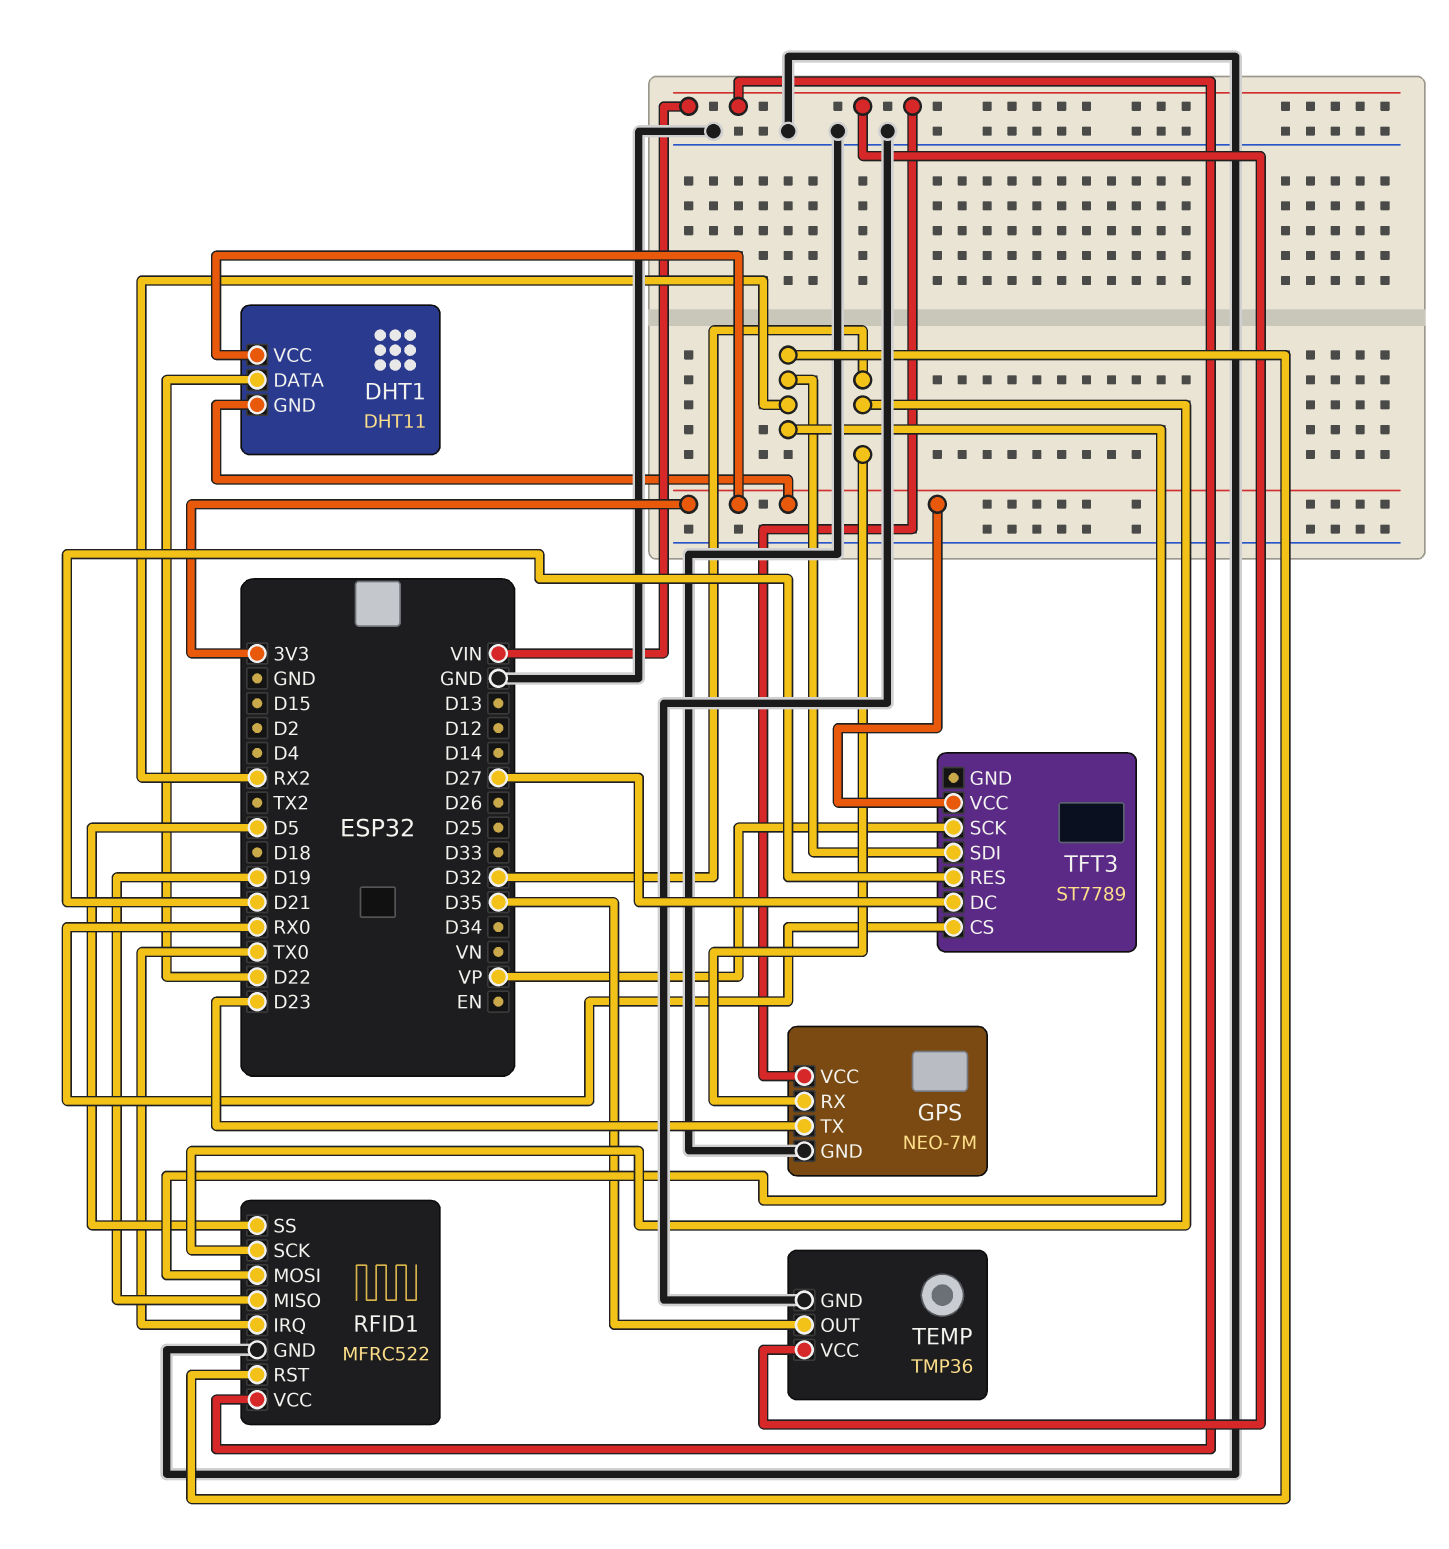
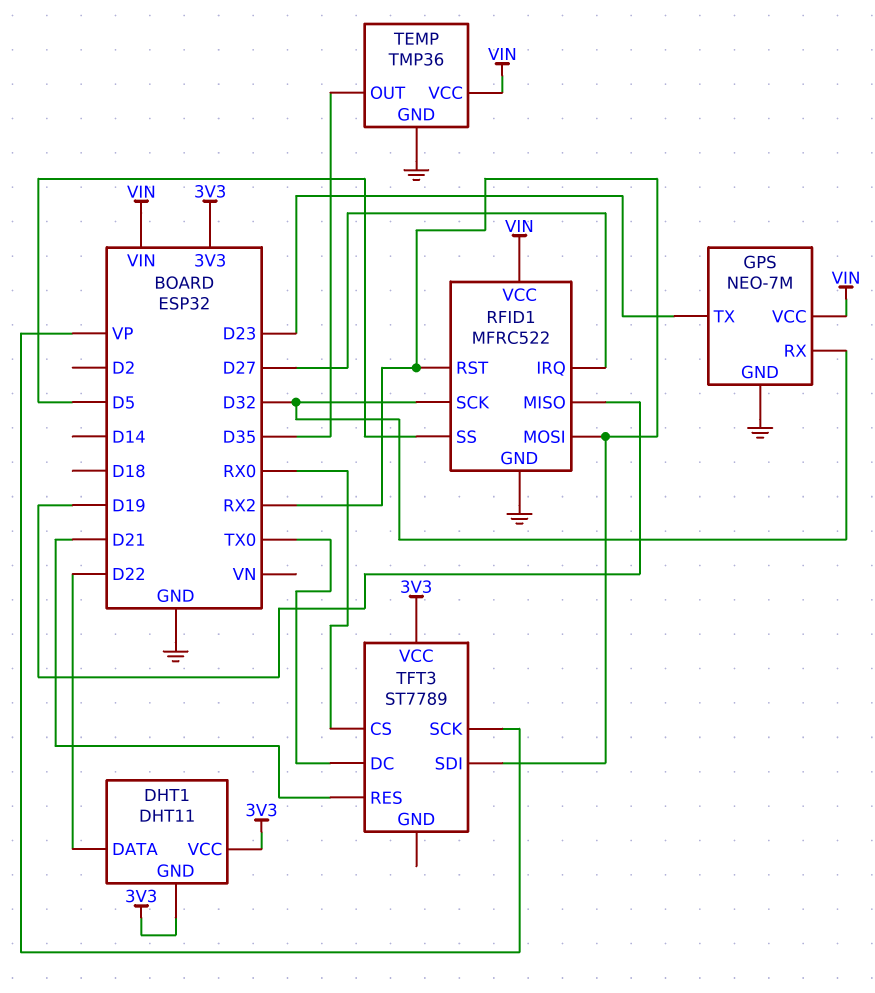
RFID1 pin IRQ: TX0 -> D27
TFT3 pin DC: D27 -> TX0

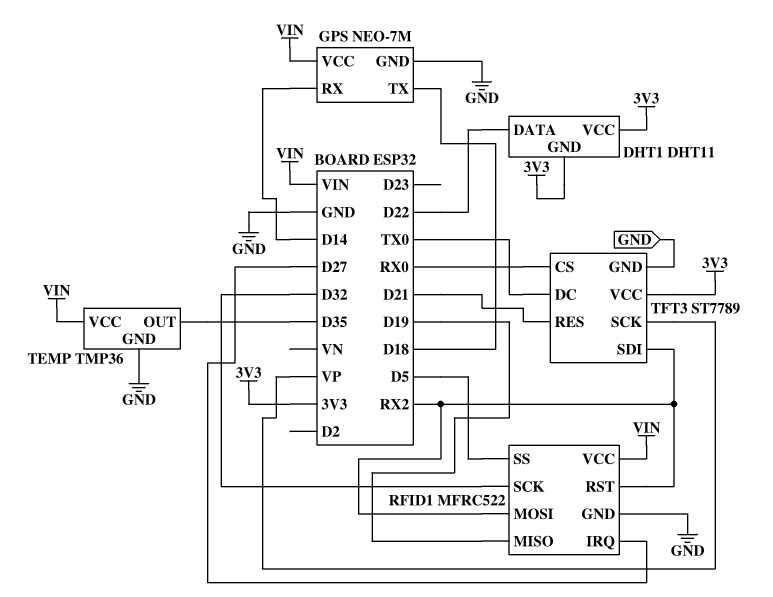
GPS pin RX: D32 -> D14
GPS pin TX: D23 -> D18
TFT3 pin GND: none -> GND

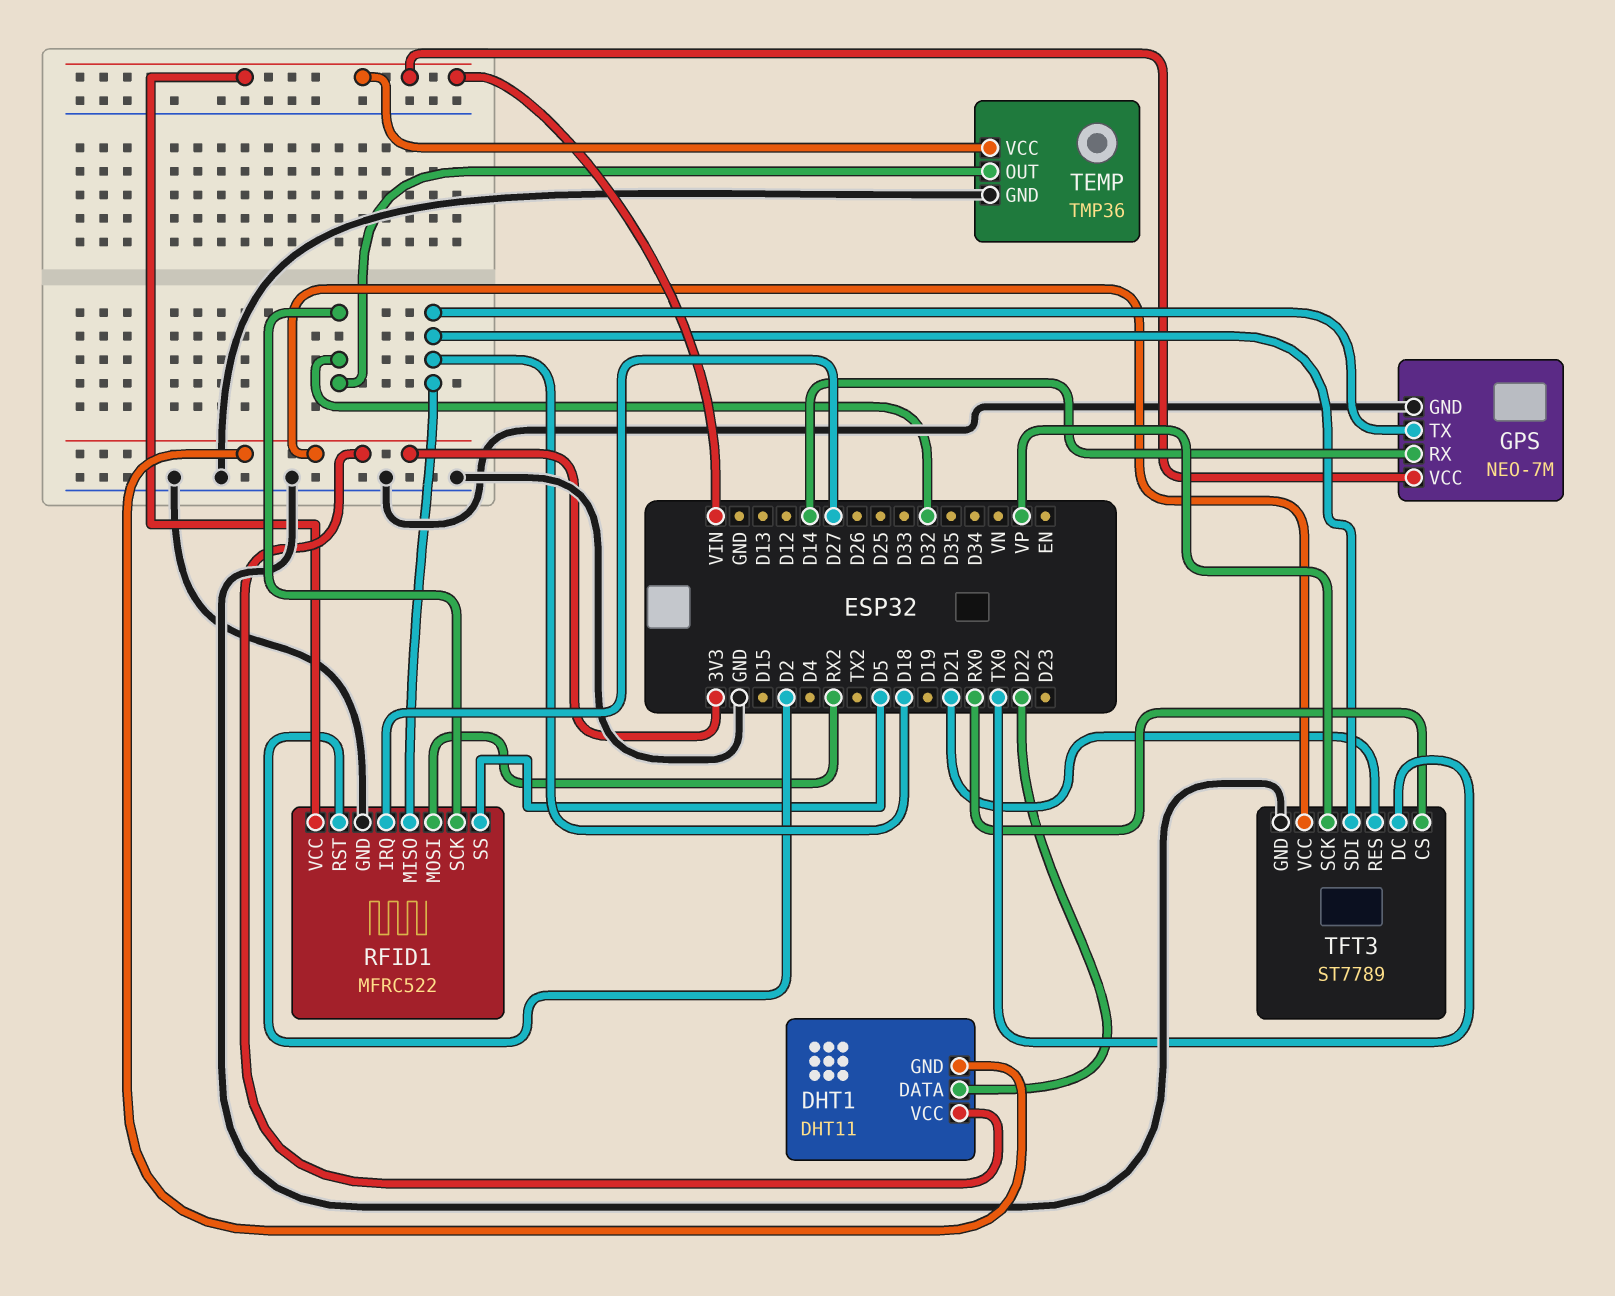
RFID1 pin MISO: D19 -> D18
RFID1 pin RST: RX2 -> D2
TEMP pin OUT: D35 -> D32
TFT3 pin SDI: RX2 -> D18

